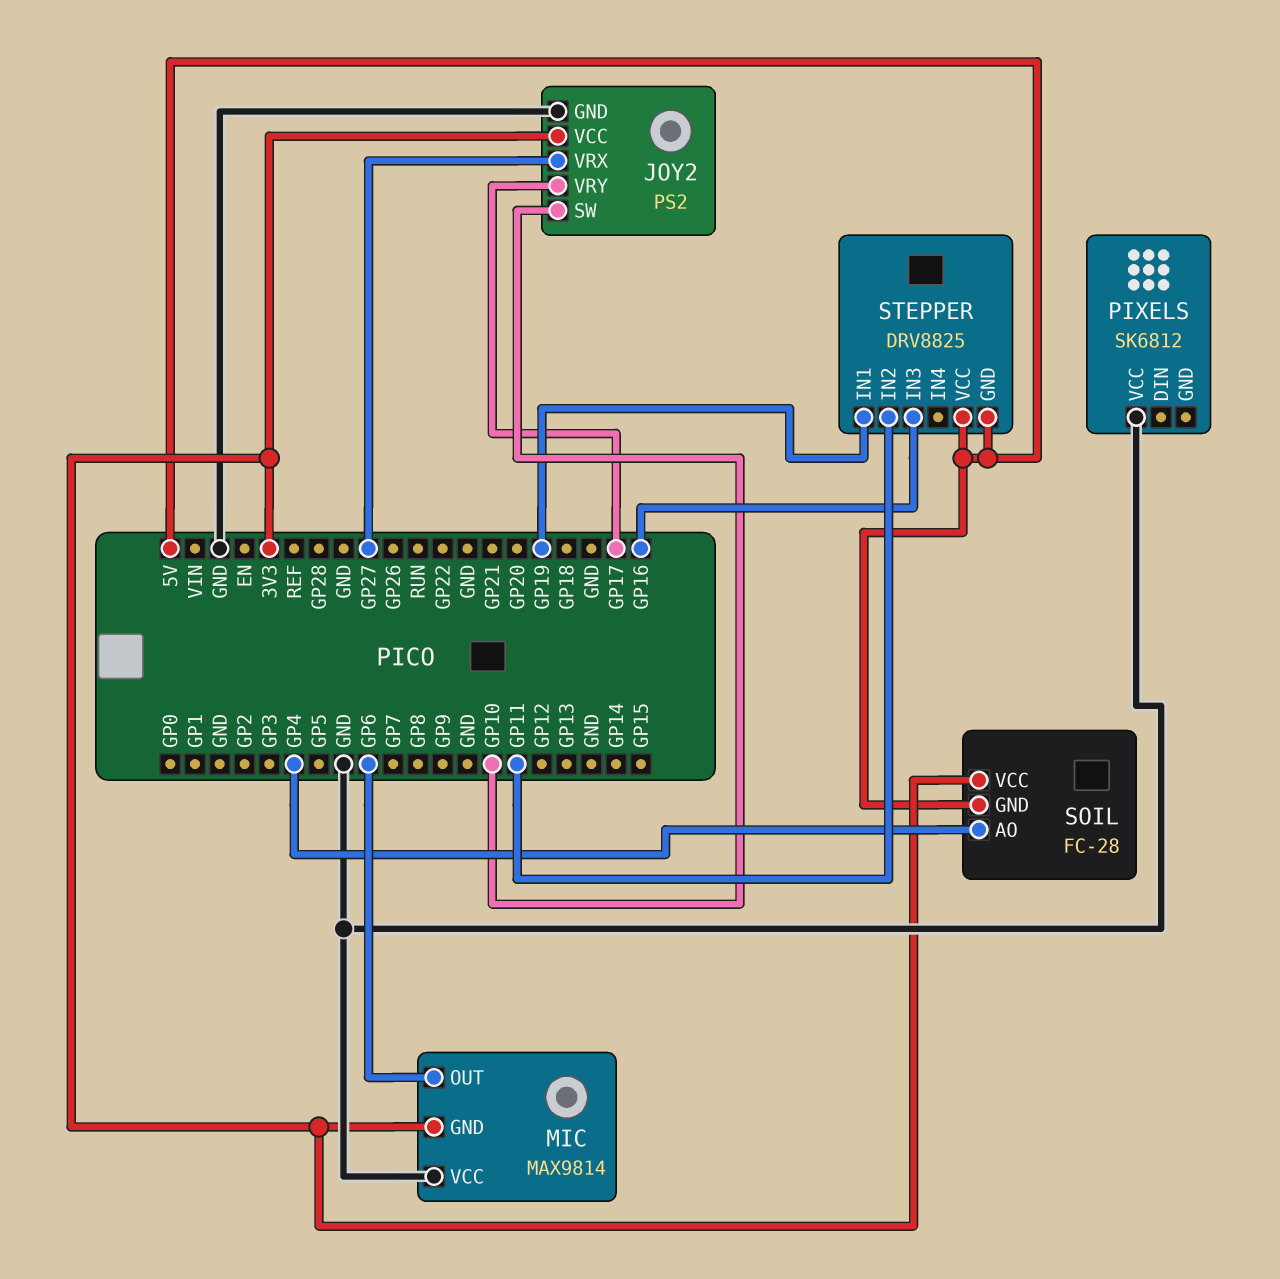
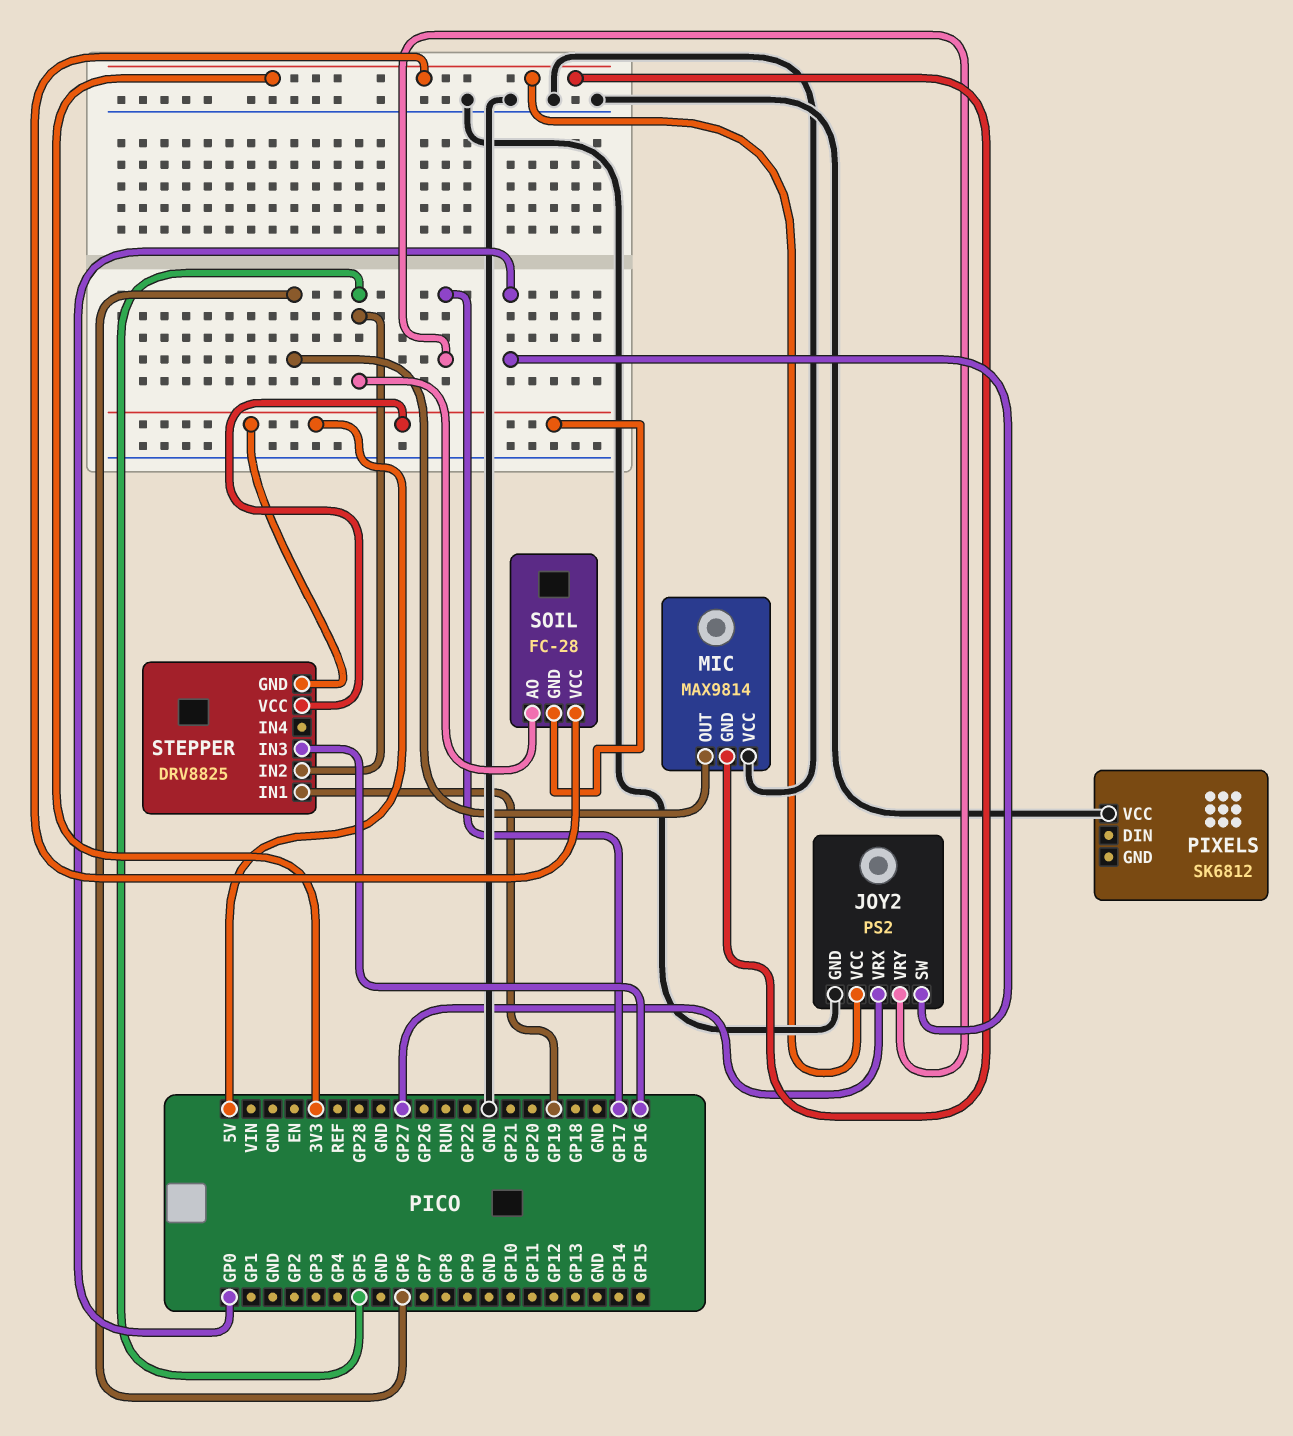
JOY2 pin SW: GP10 -> GP0
SOIL pin AO: GP4 -> GP5
STEPPER pin IN2: GP11 -> GP5

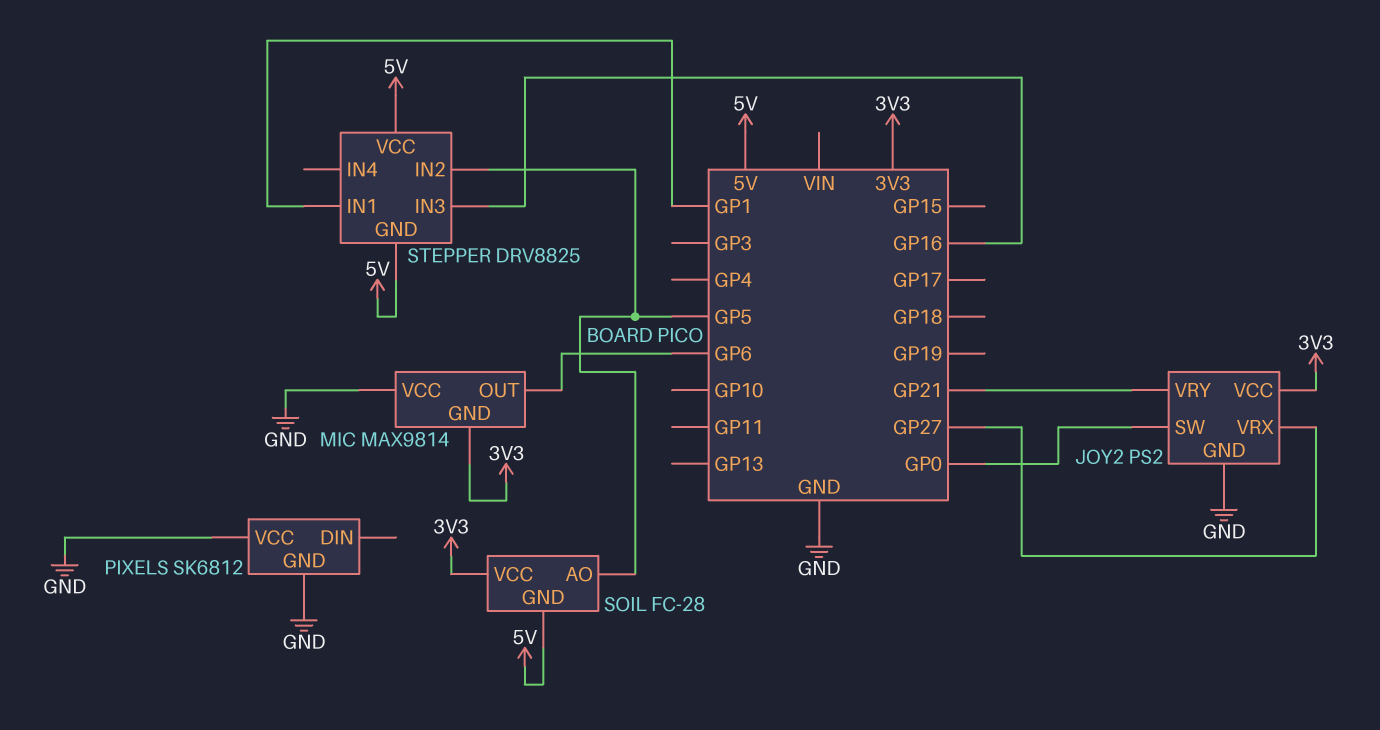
JOY2 pin VRY: GP17 -> GP21
PIXELS pin GND: none -> GND
STEPPER pin IN1: GP19 -> GP1

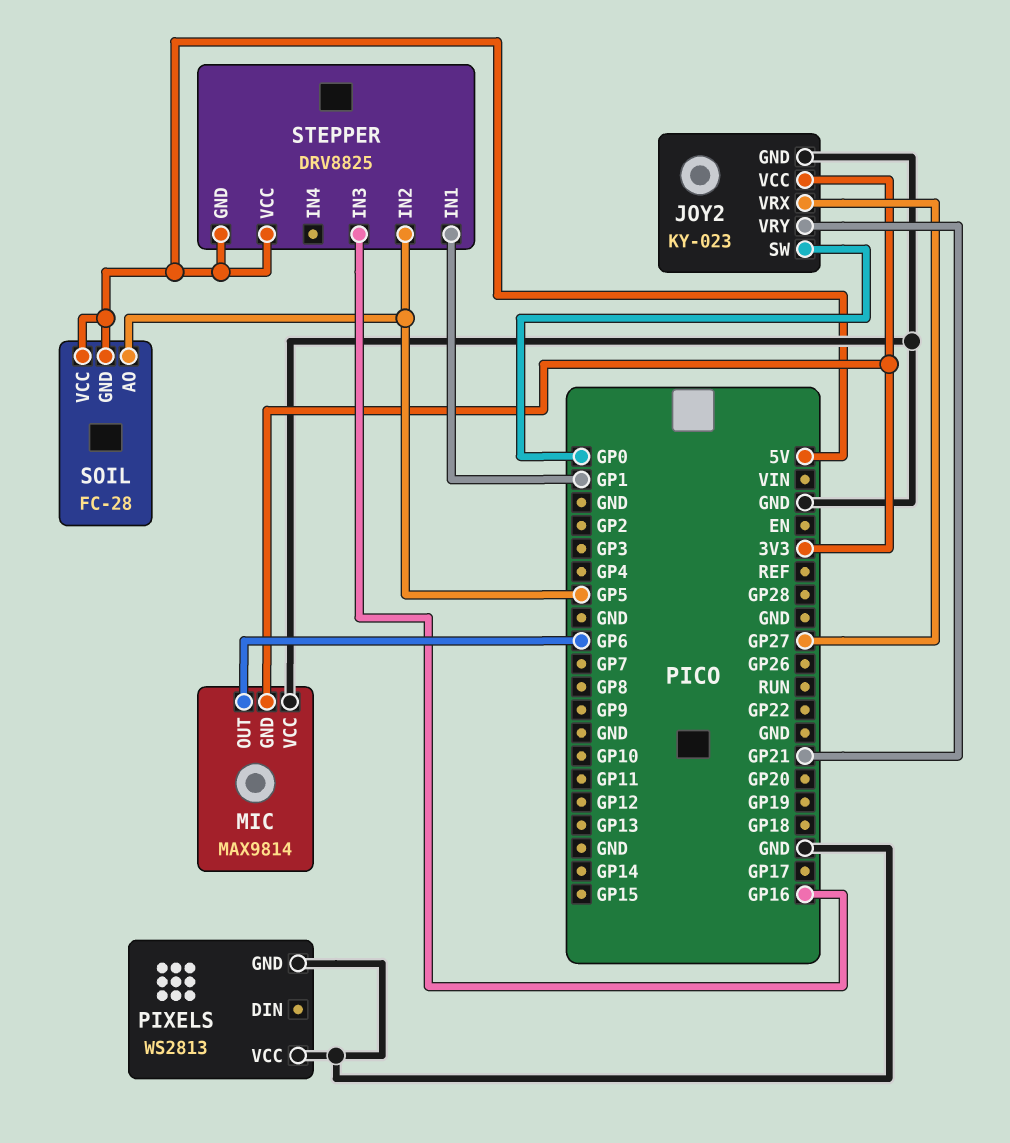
JOY2: PS2 -> KY-023
PIXELS: SK6812 -> WS2813
SOIL pin VCC: 3V3 -> 5V

